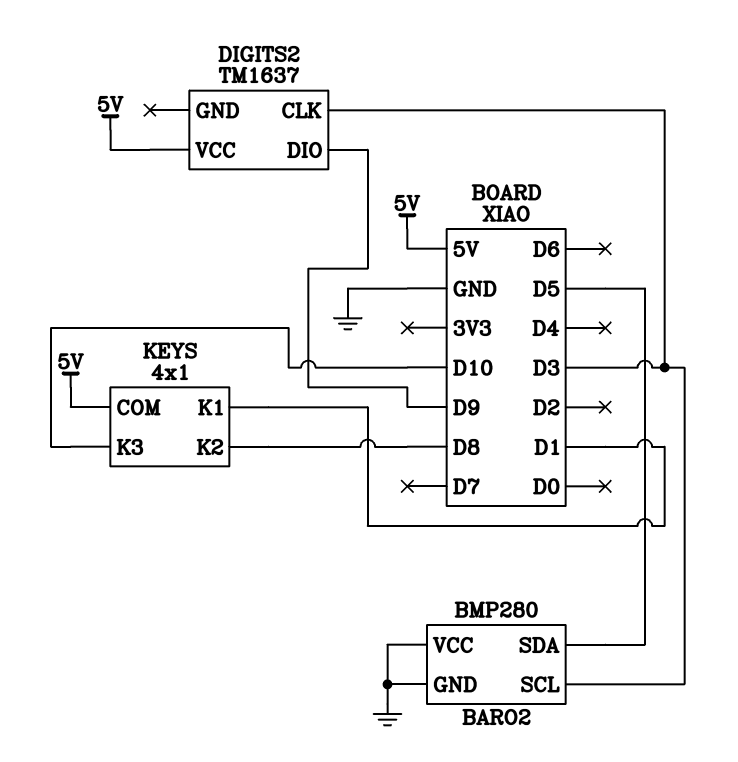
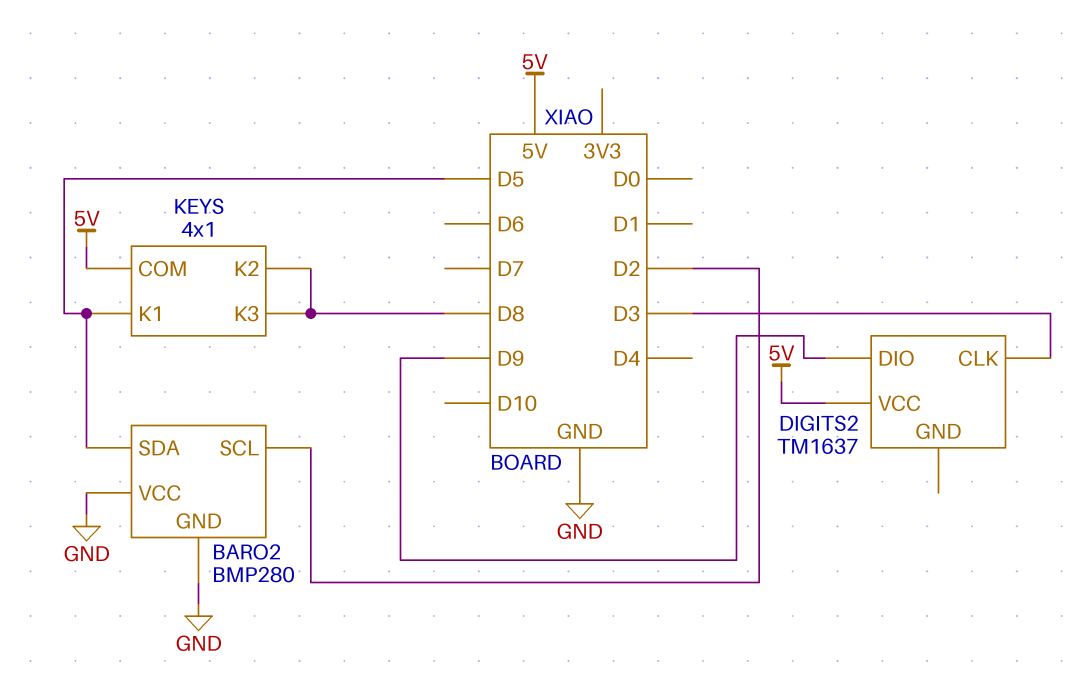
BARO2 pin SCL: D3 -> D2
KEYS pin K1: D1 -> D5
KEYS pin K3: D10 -> D8

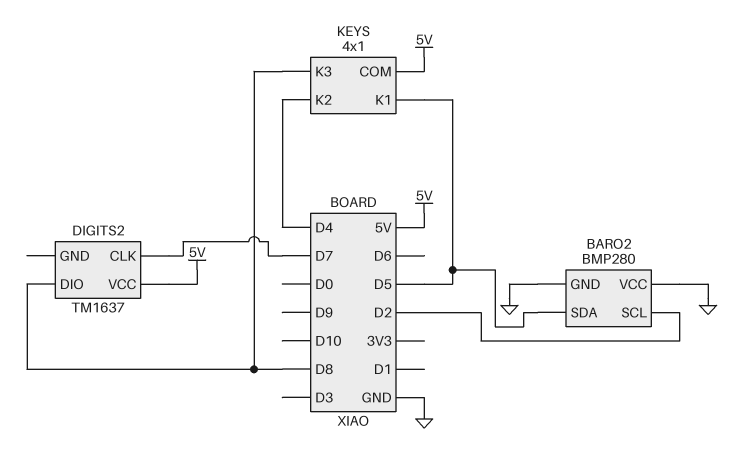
DIGITS2 pin CLK: D3 -> D7
DIGITS2 pin DIO: D9 -> D8
KEYS pin K2: D8 -> D4

